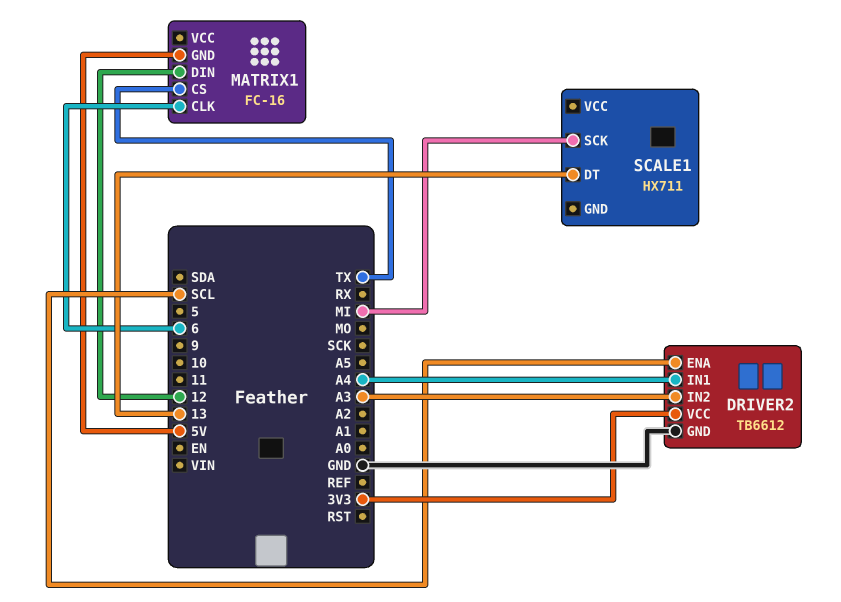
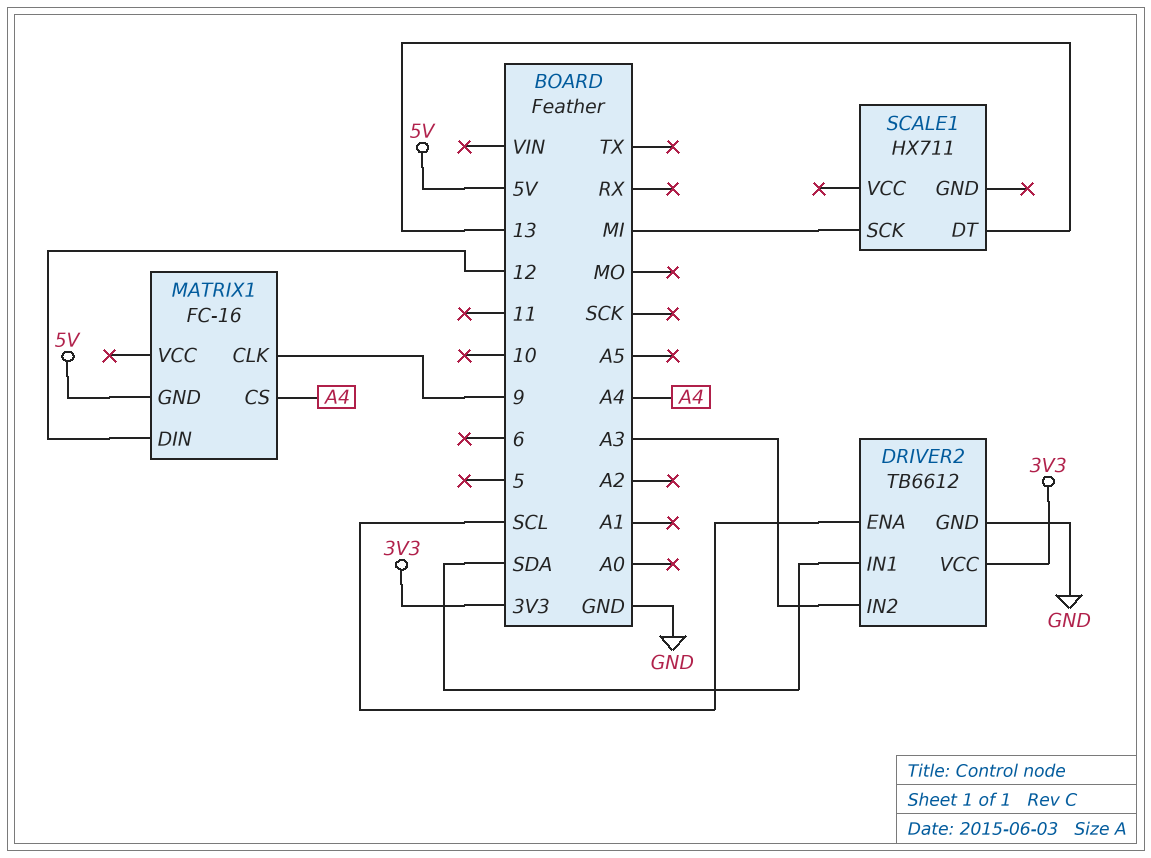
DRIVER2 pin IN1: A4 -> SDA
MATRIX1 pin CLK: 6 -> 9
MATRIX1 pin CS: TX -> A4

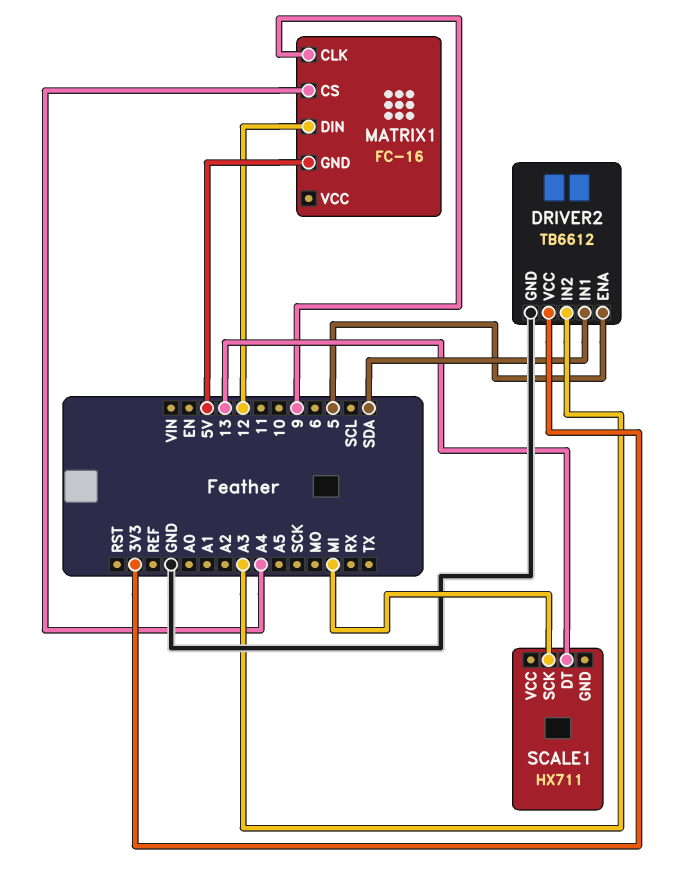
DRIVER2 pin ENA: SCL -> 5

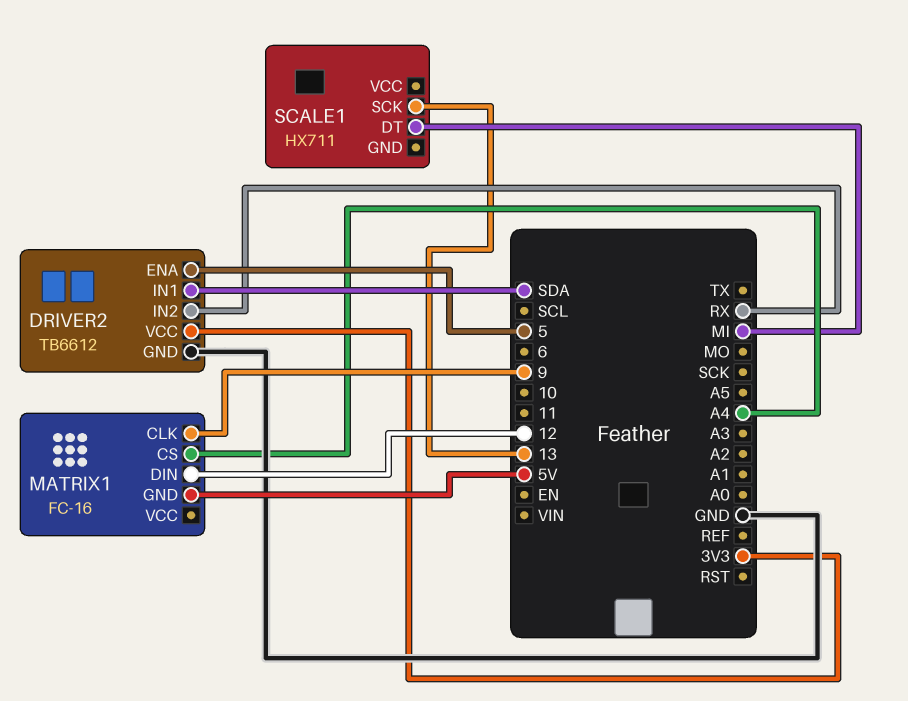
DRIVER2 pin IN2: A3 -> RX
SCALE1 pin DT: 13 -> MI
SCALE1 pin SCK: MI -> 13

